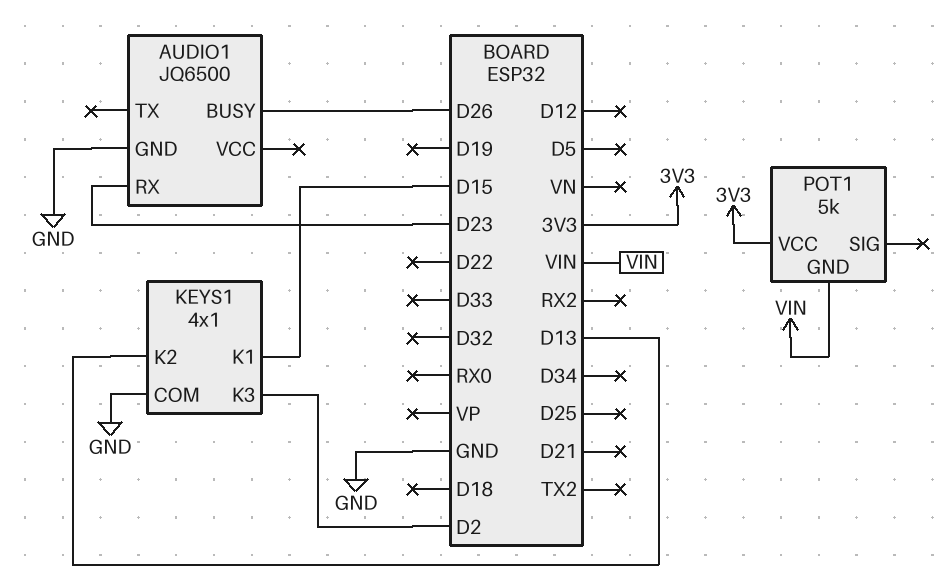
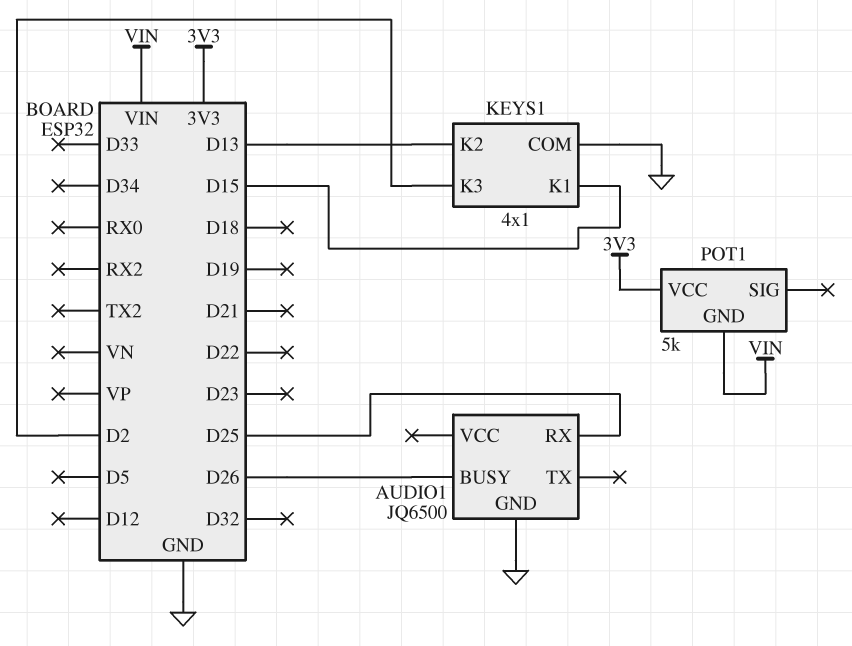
AUDIO1 pin RX: D23 -> D25

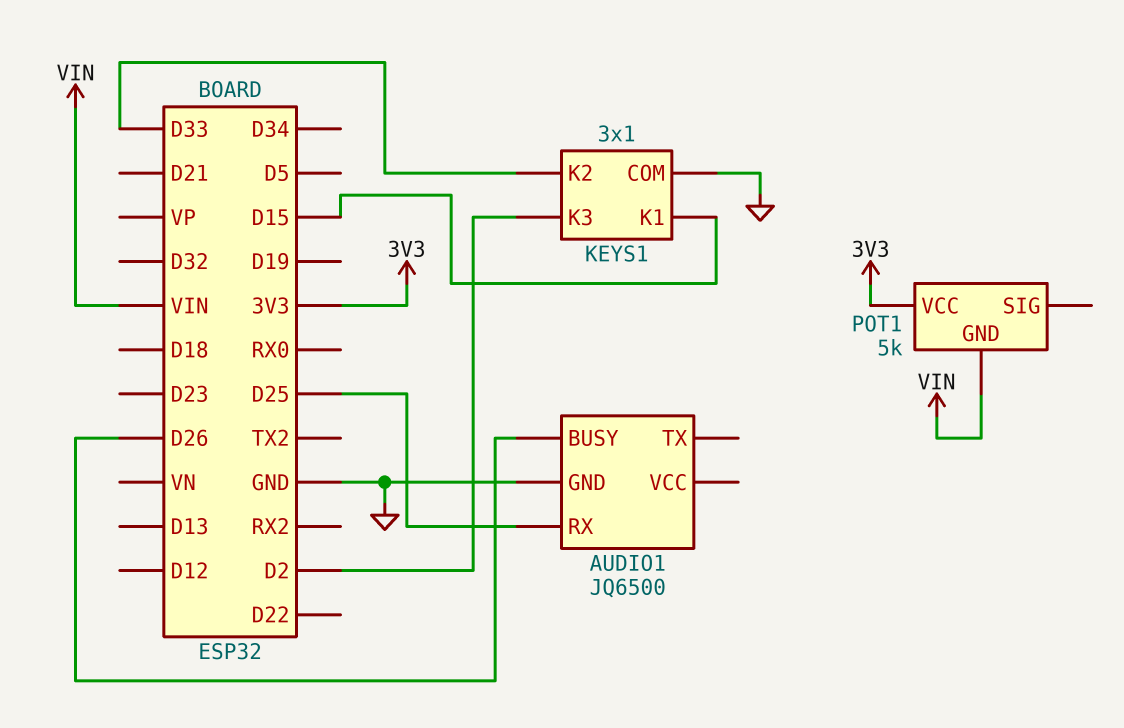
KEYS1: 4x1 -> 3x1
KEYS1 pin K2: D13 -> D33

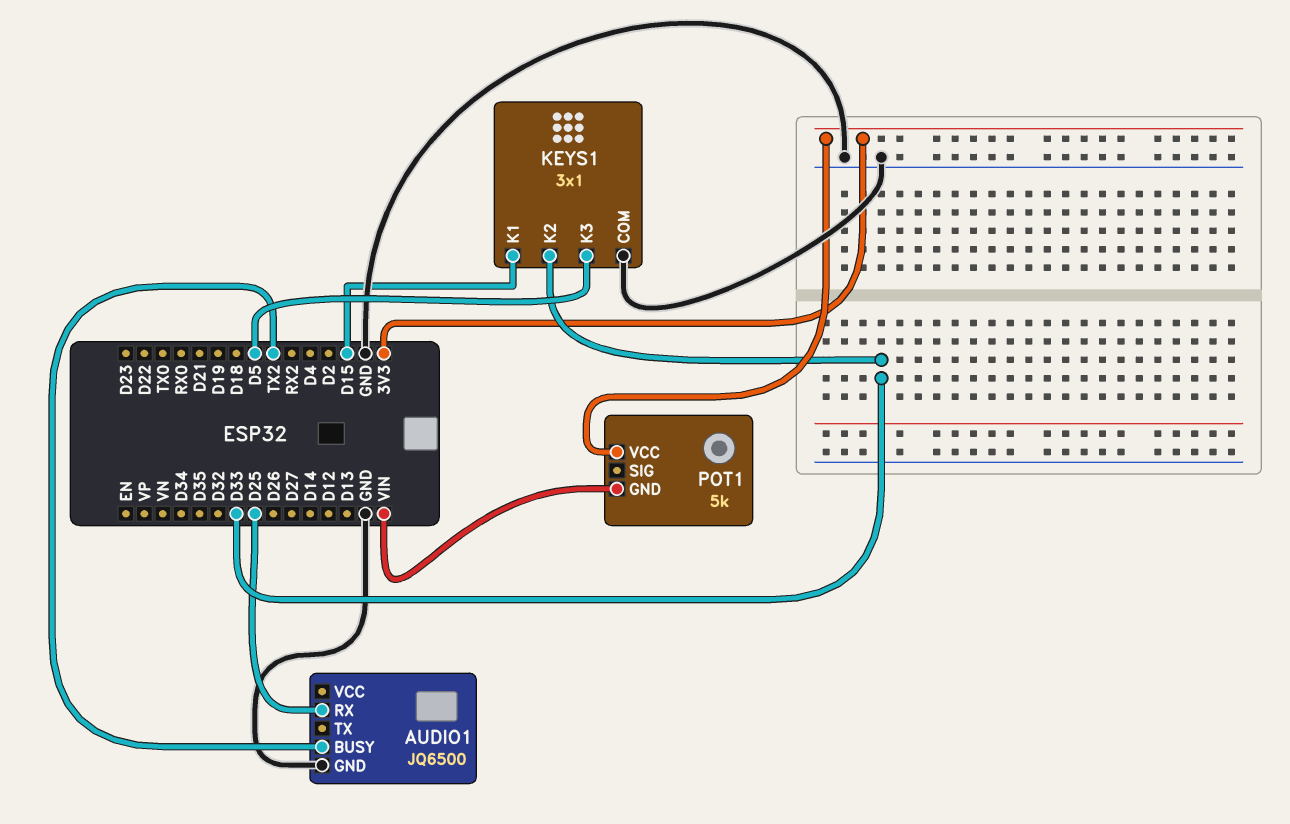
AUDIO1 pin BUSY: D26 -> TX2
KEYS1 pin K3: D2 -> D5

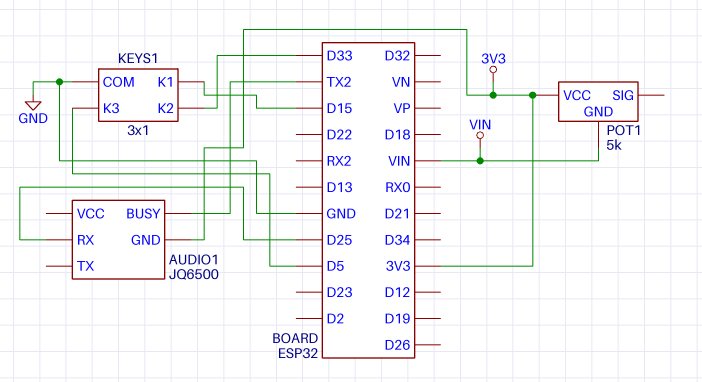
AUDIO1 pin GND: GND -> 3V3

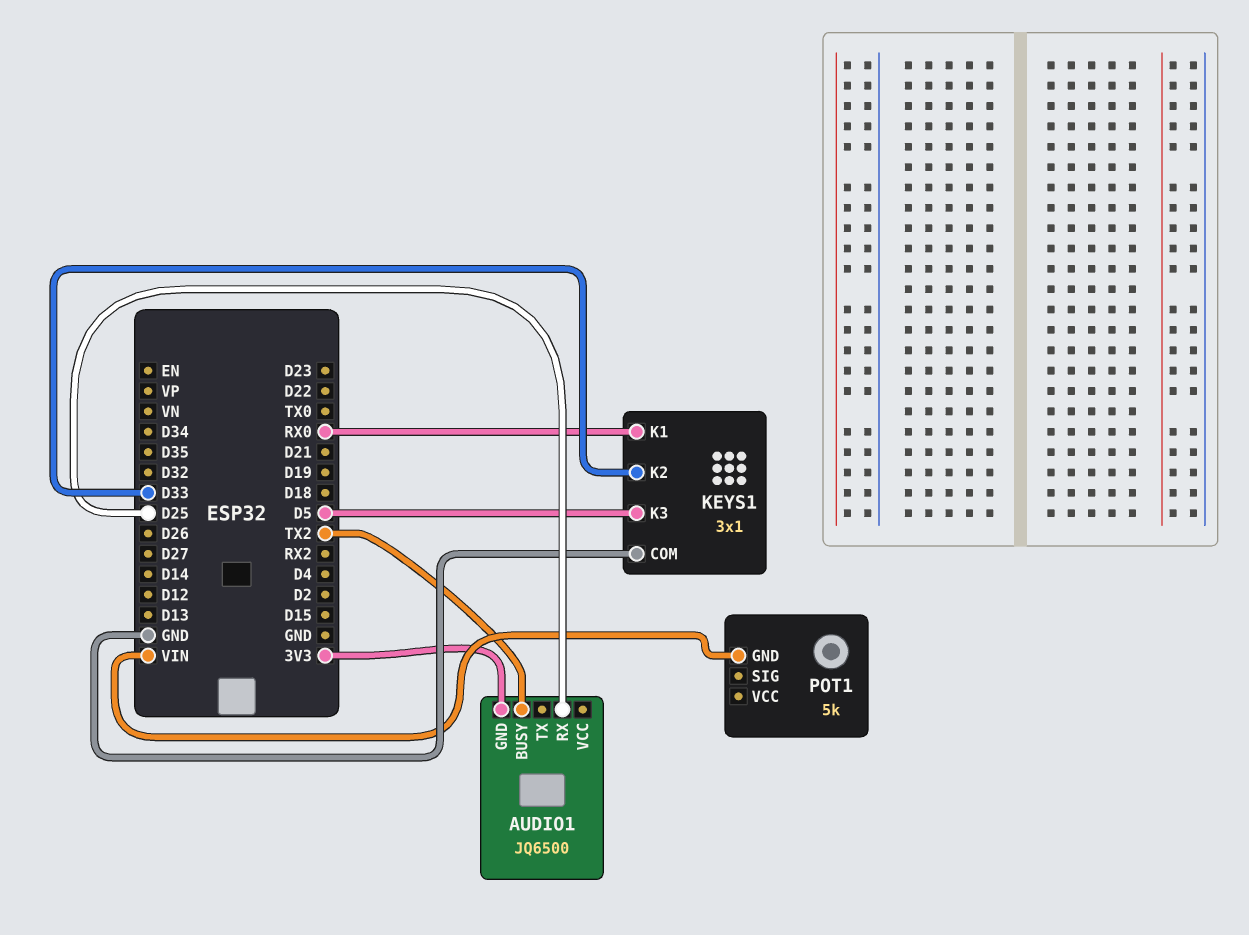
KEYS1 pin K1: D15 -> RX0
POT1 pin VCC: 3V3 -> none

